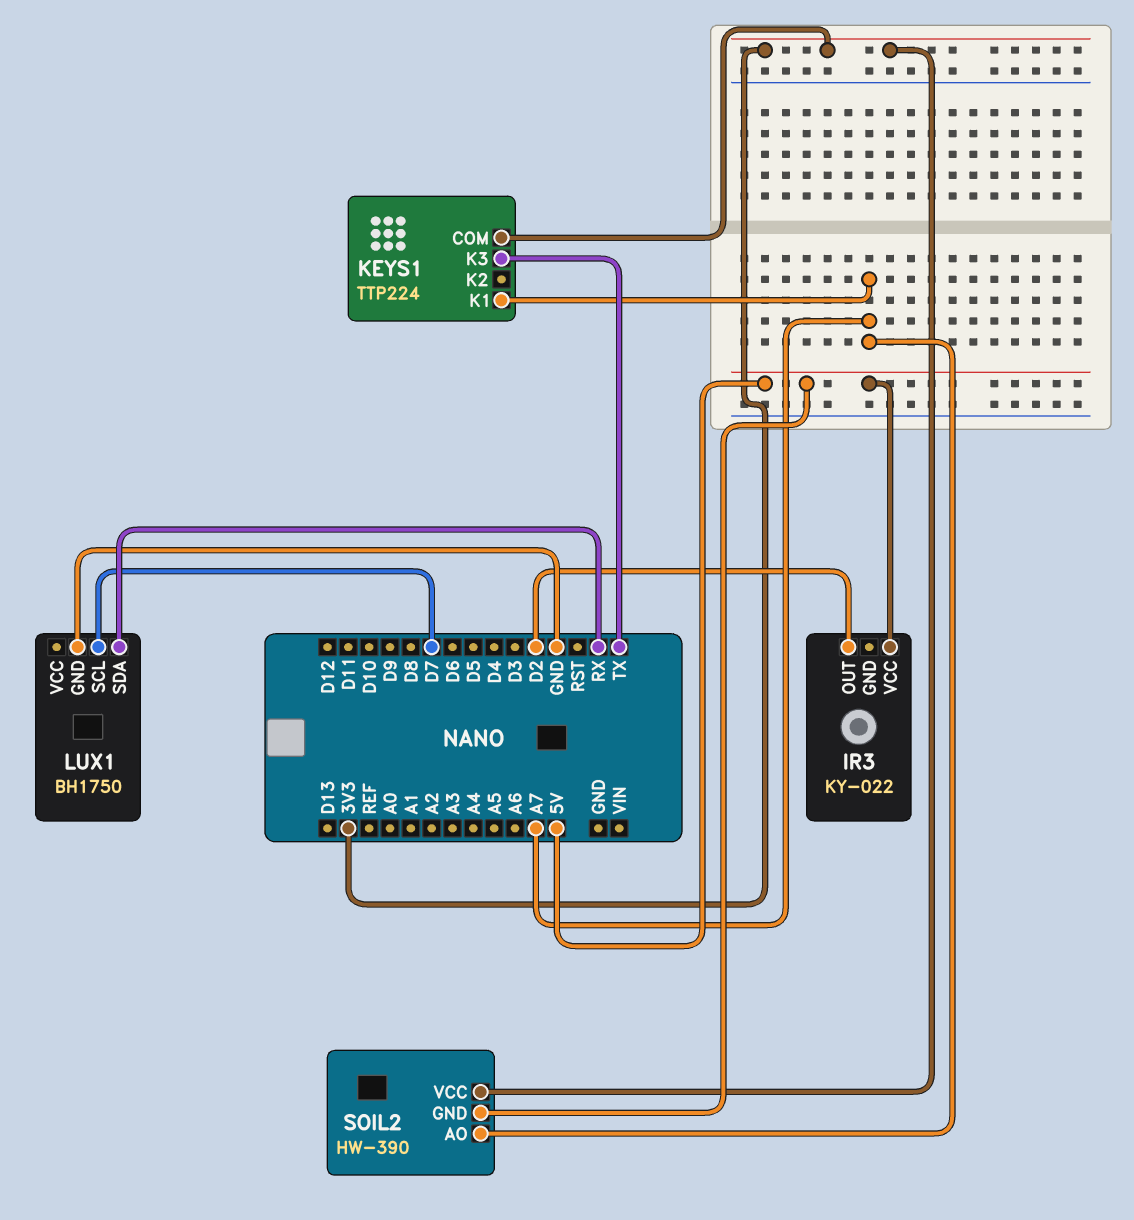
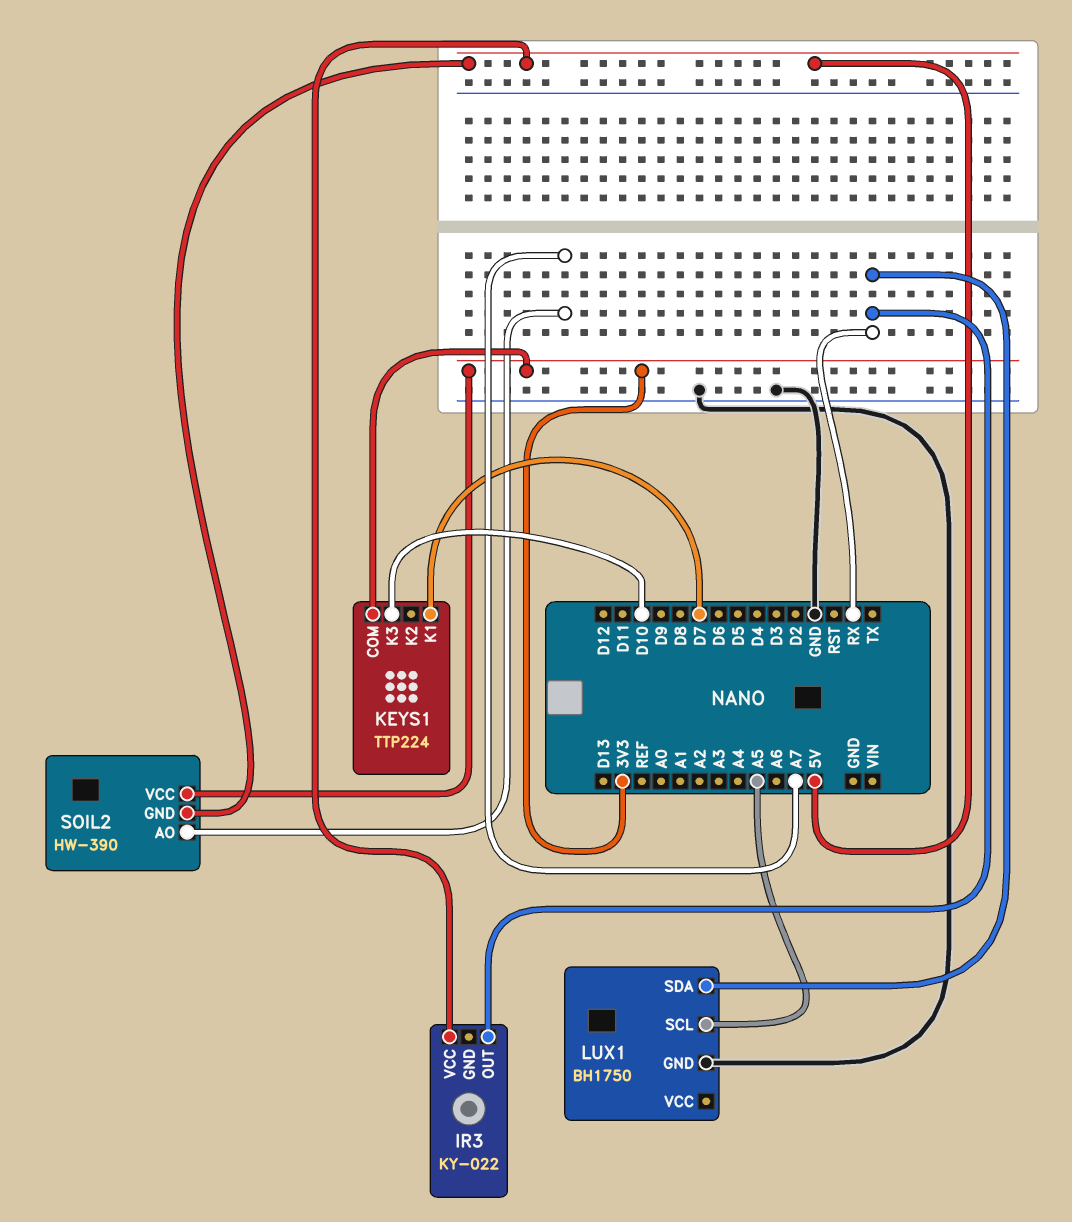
IR3 pin OUT: D2 -> RX
KEYS1 pin K1: A7 -> D7
KEYS1 pin K3: TX -> D10
LUX1 pin SCL: D7 -> A5

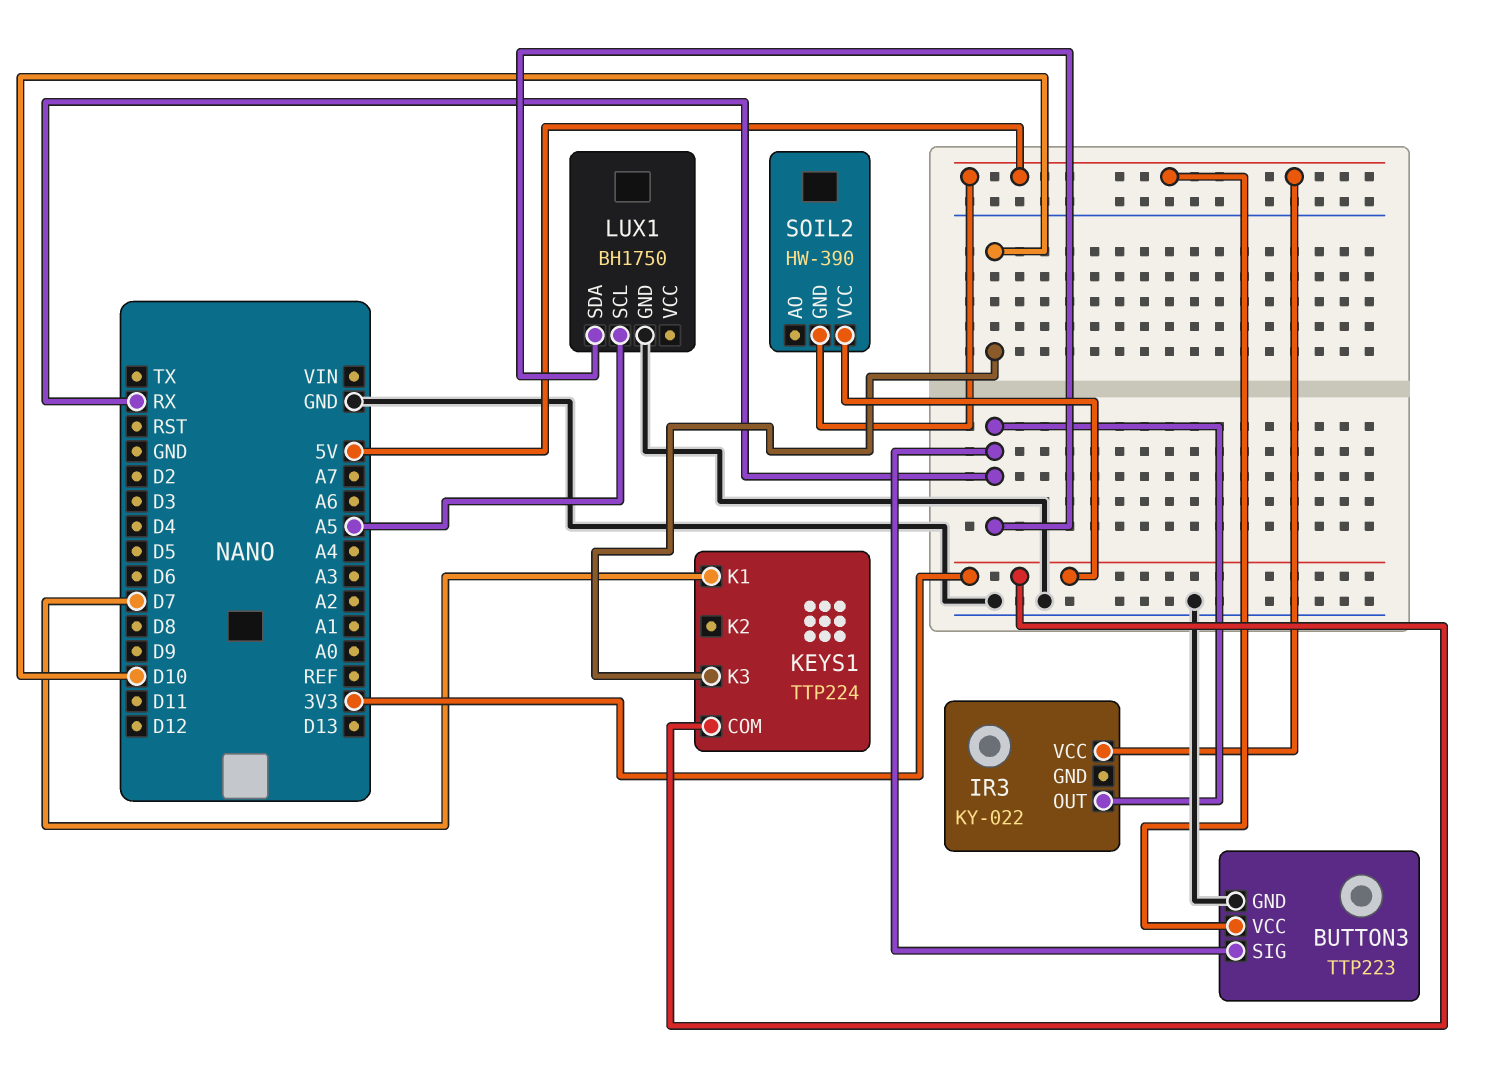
BUTTON3: none -> TTP223
BUTTON3 pin GND: none -> GND
BUTTON3 pin SIG: none -> RX
BUTTON3 pin VCC: none -> 5V
SOIL2 pin AO: A7 -> none

